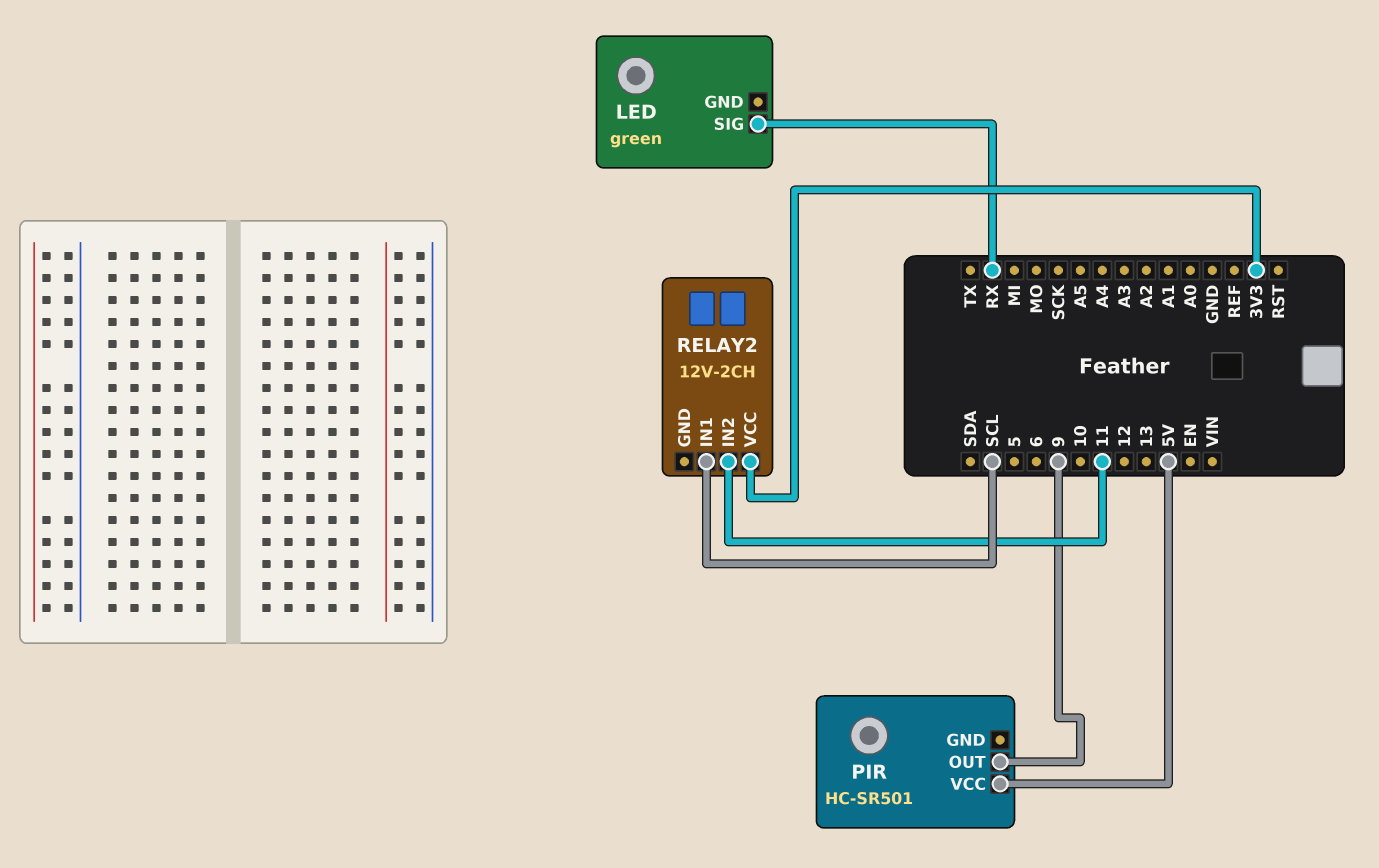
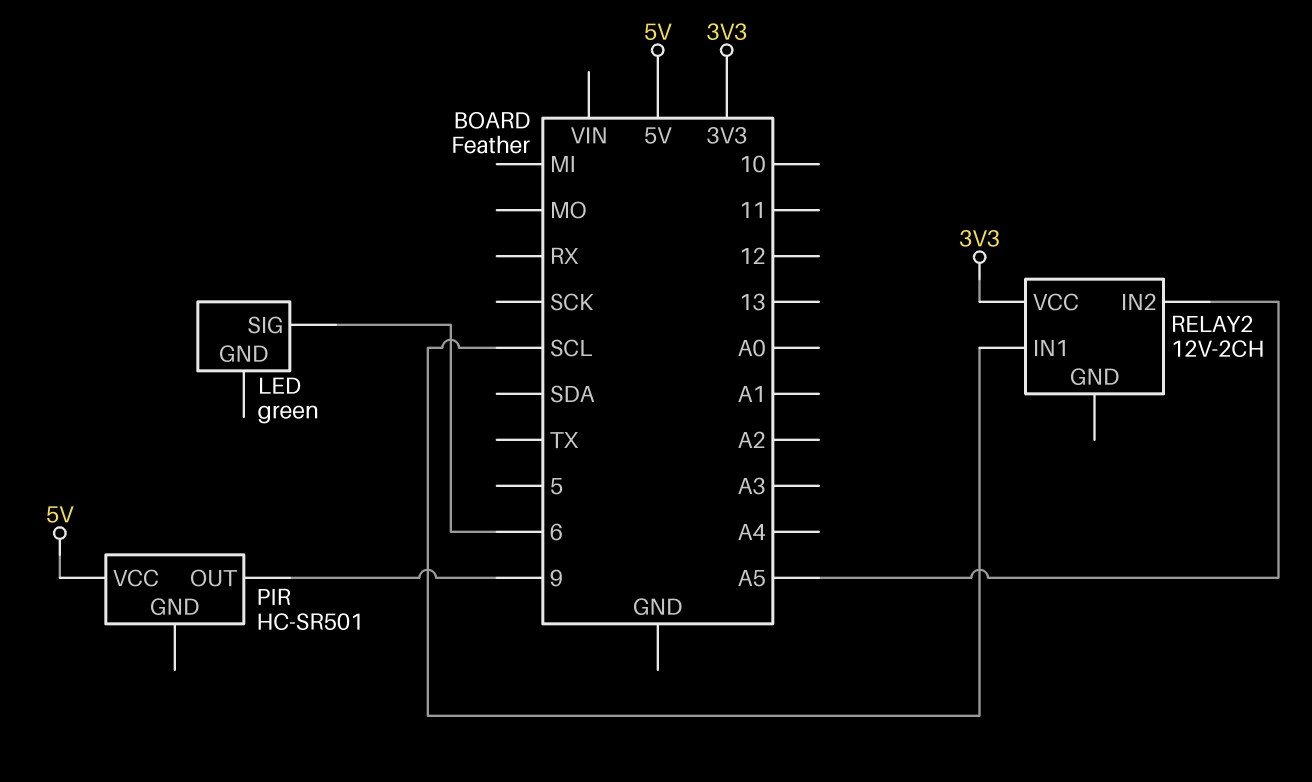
LED pin SIG: RX -> 6
RELAY2 pin IN2: 11 -> A5

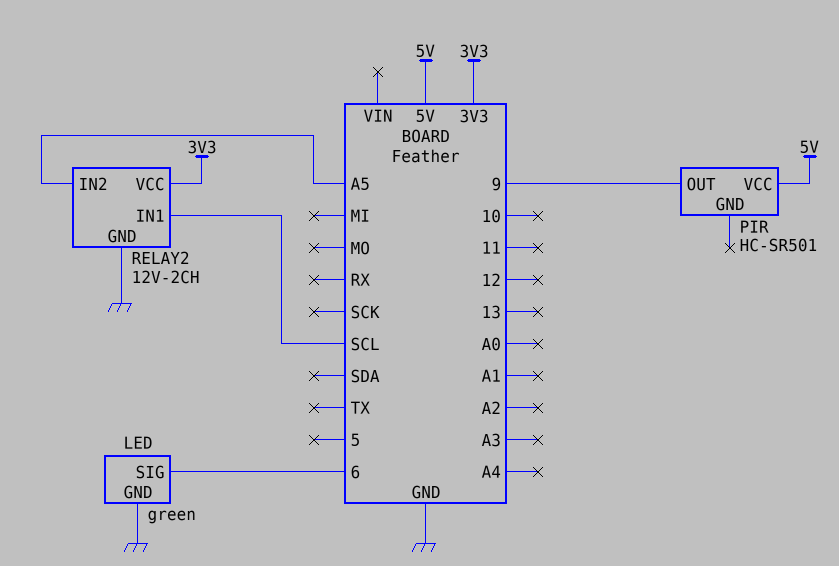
LED pin GND: none -> GND
RELAY2 pin GND: none -> GND

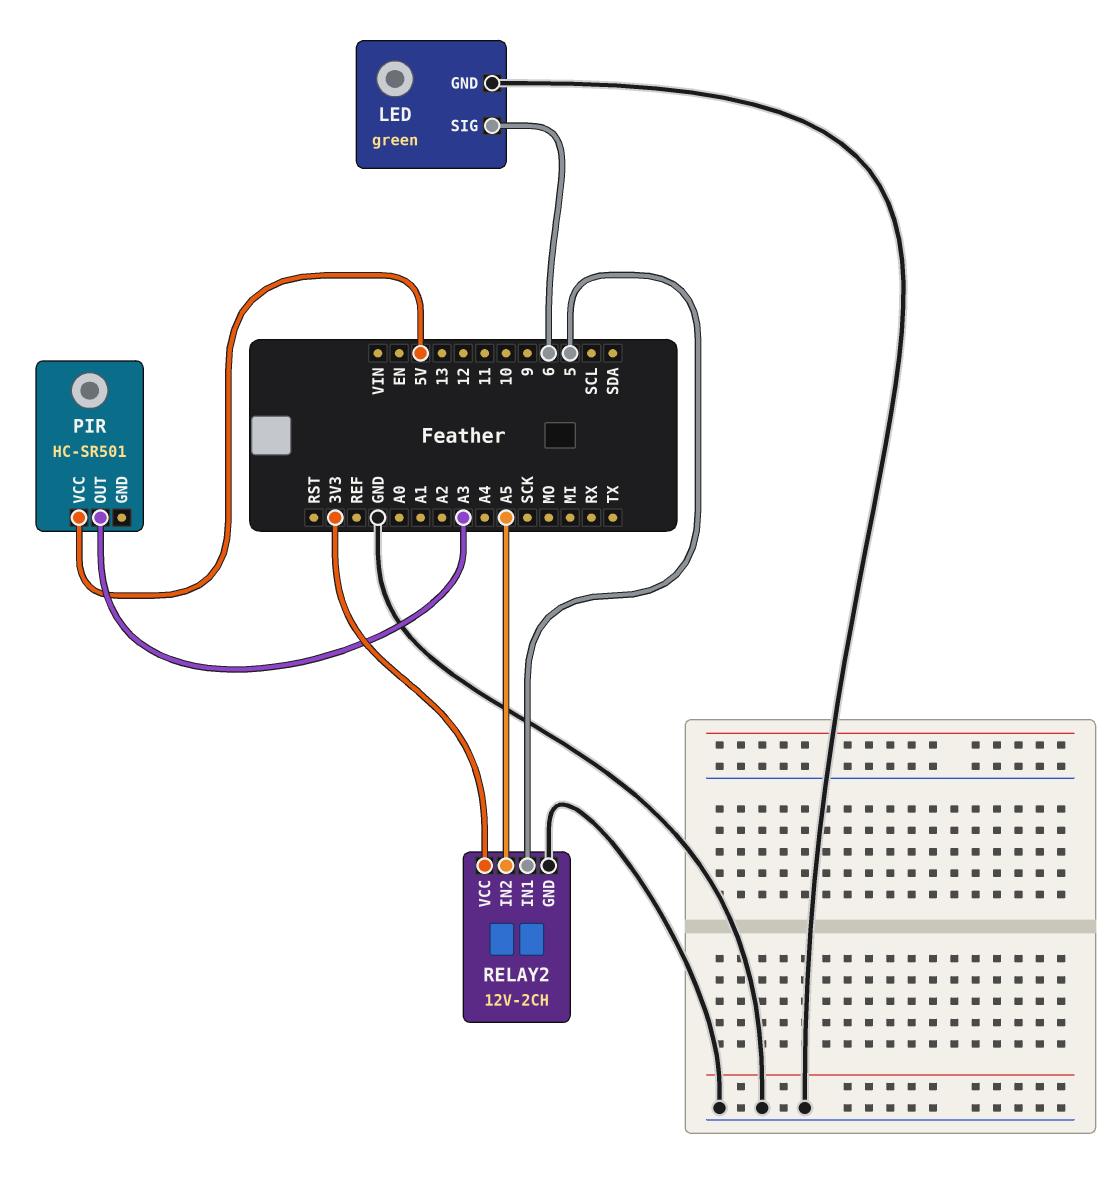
PIR pin OUT: 9 -> A3
RELAY2 pin IN1: SCL -> 5

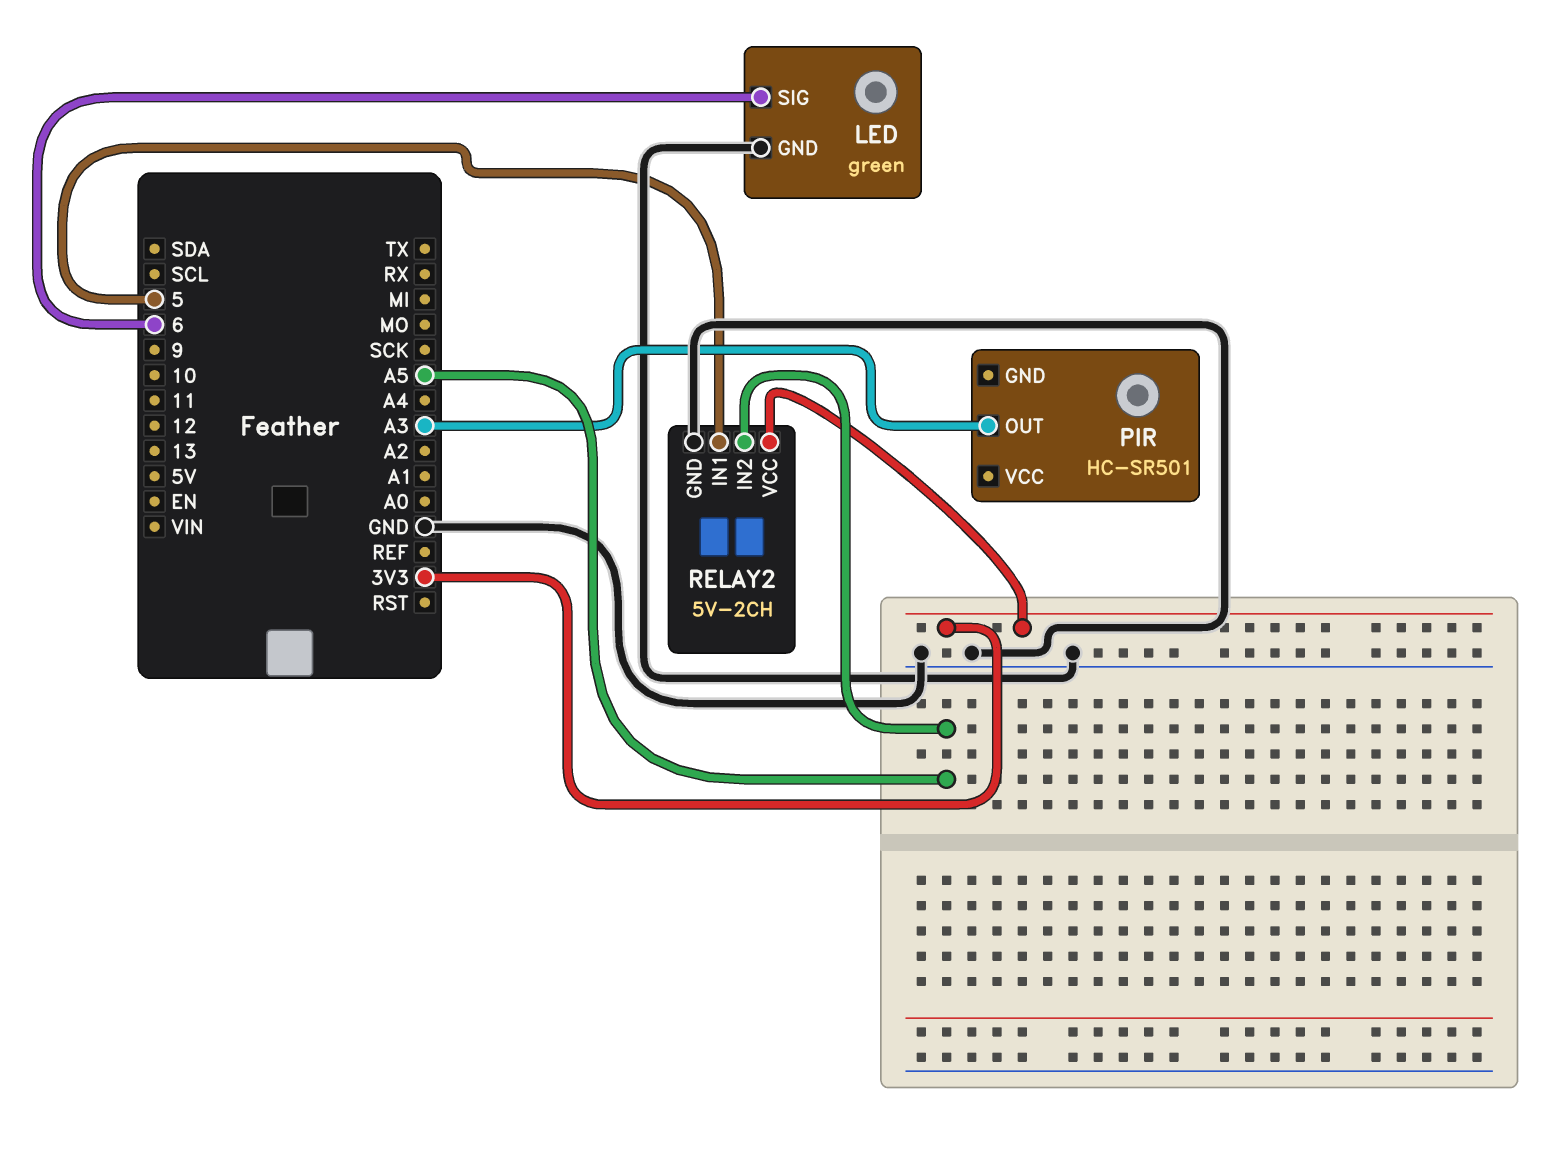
PIR pin VCC: 5V -> none
RELAY2: 12V-2CH -> 5V-2CH

